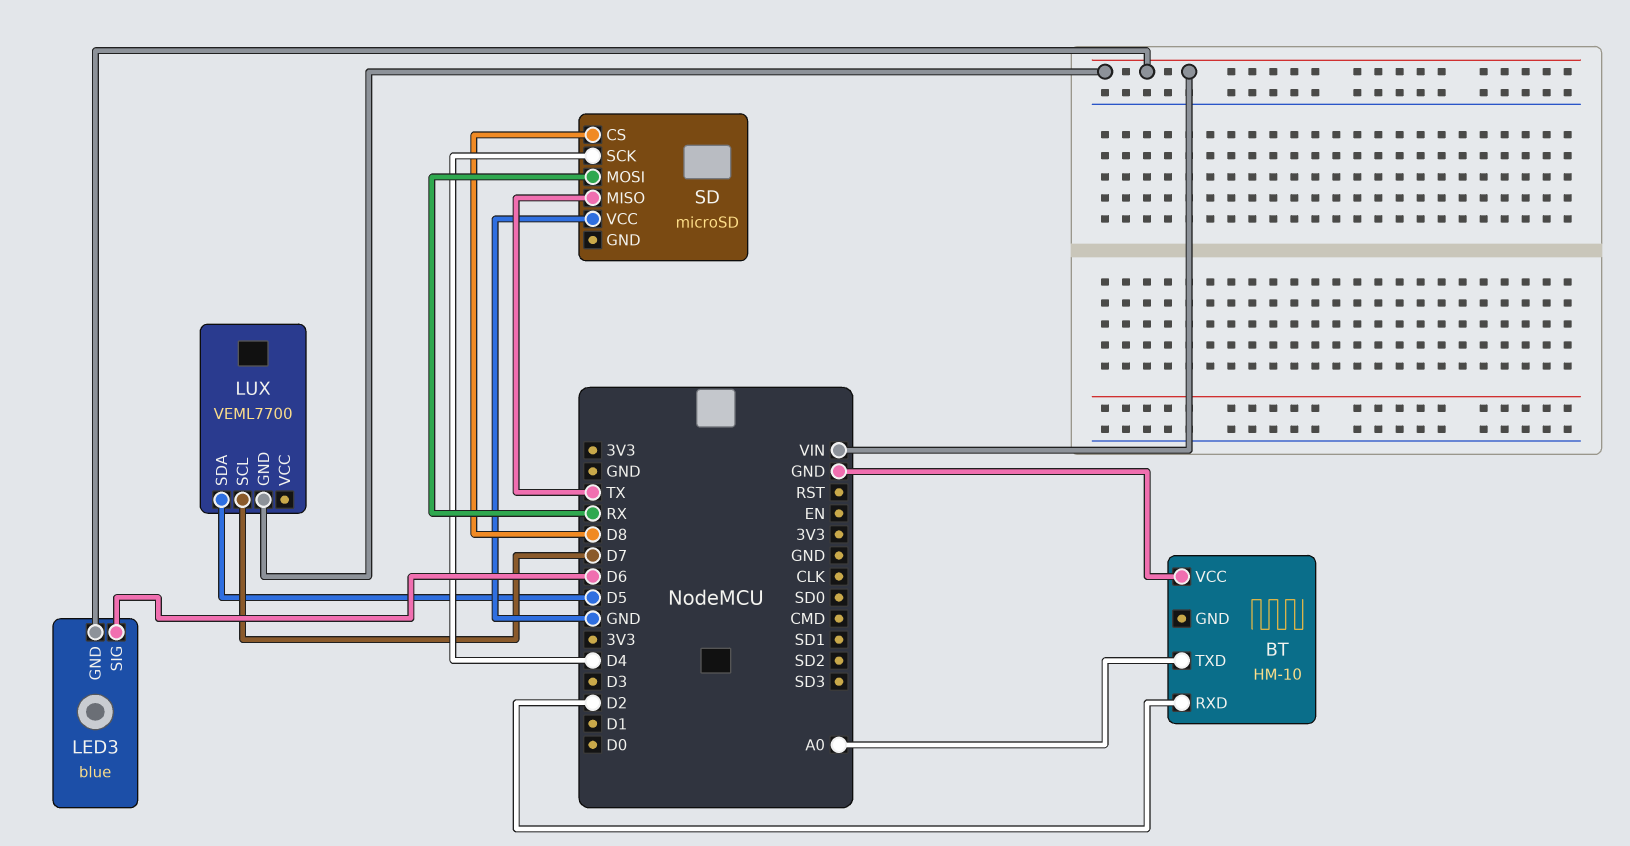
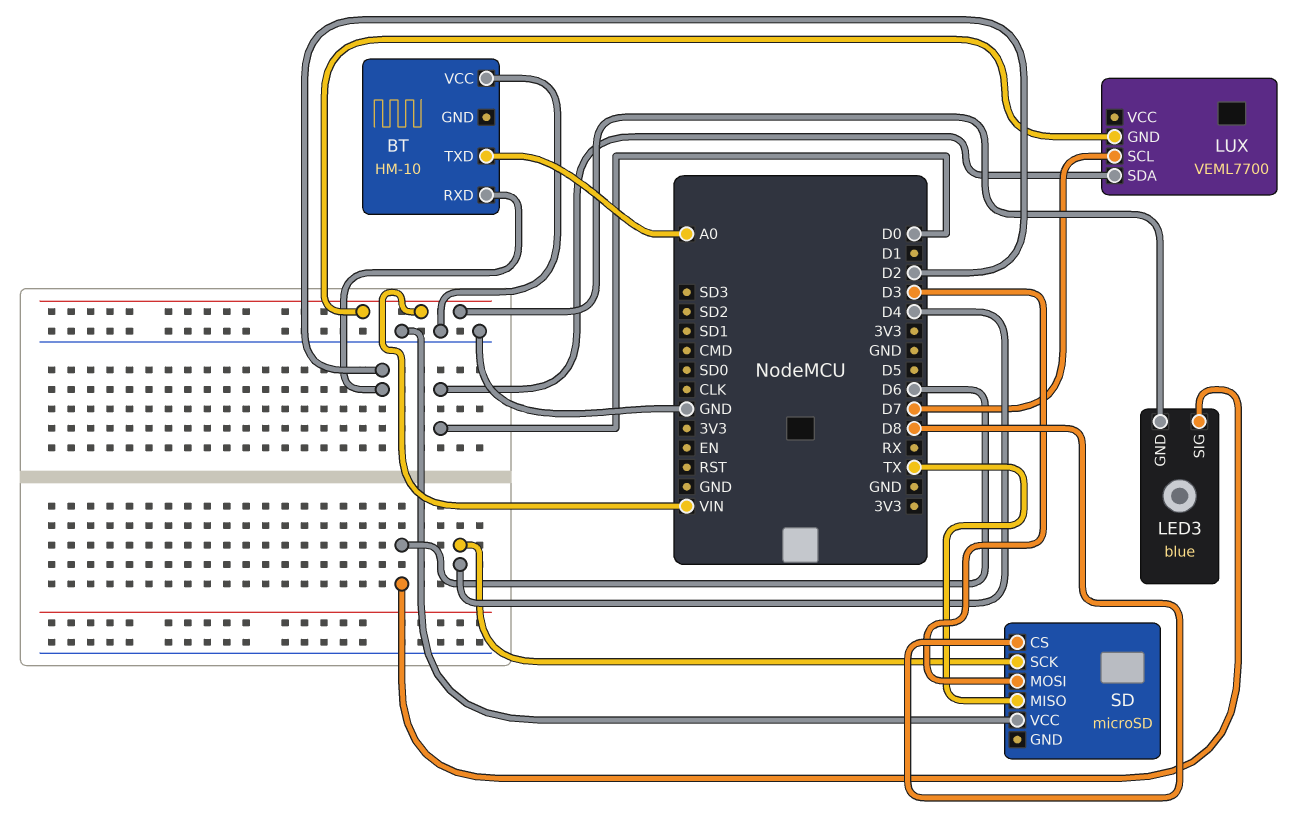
LUX pin SDA: D5 -> D0
SD pin MOSI: RX -> D3

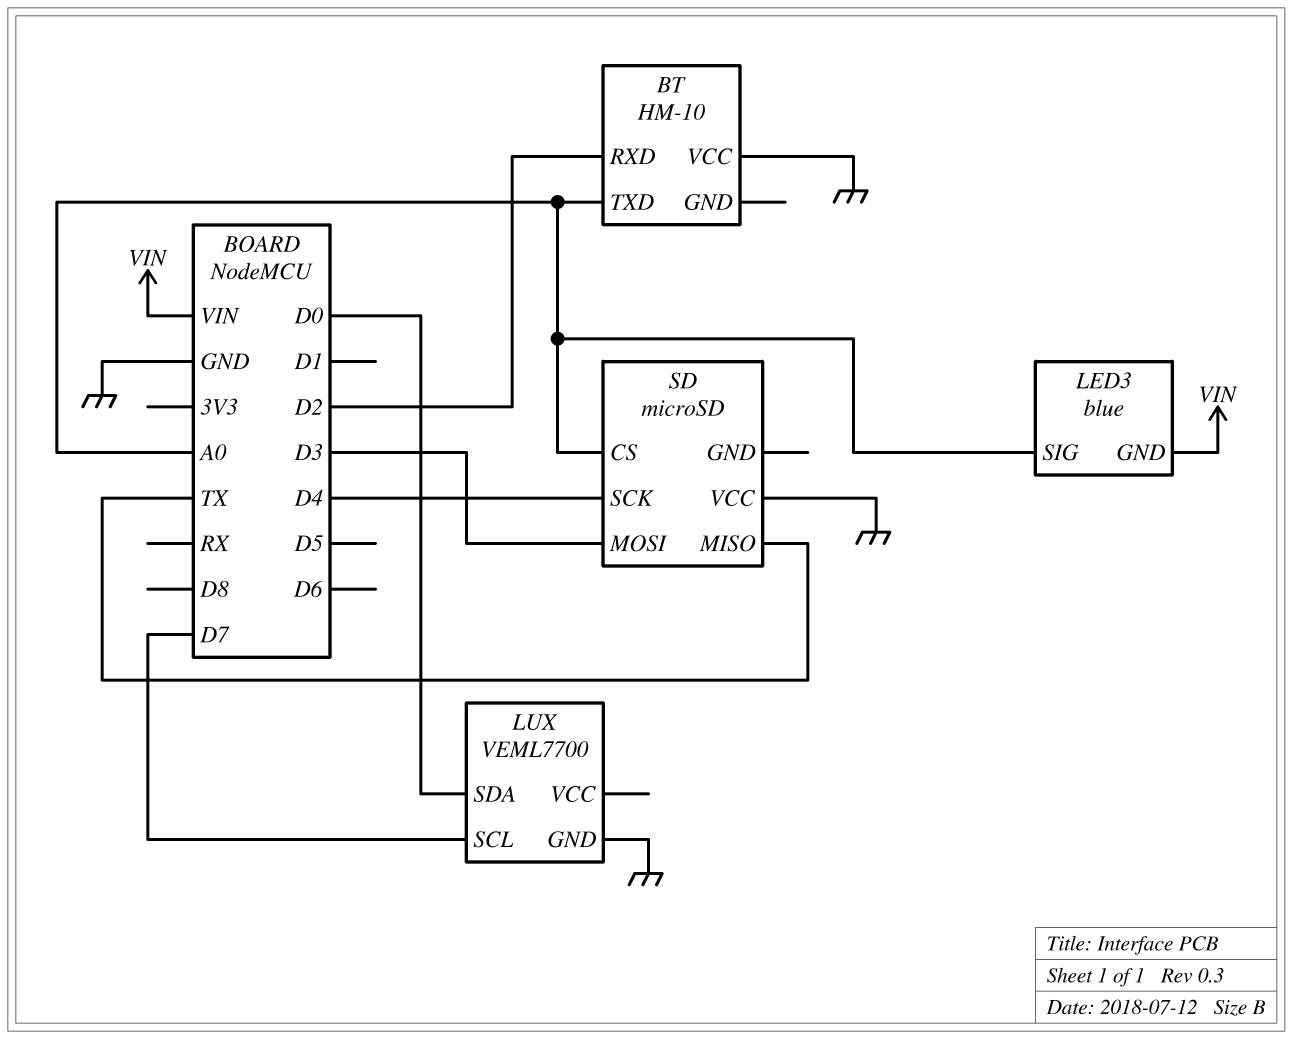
LED3 pin SIG: D6 -> A0
LUX pin GND: VIN -> GND
SD pin CS: D8 -> A0

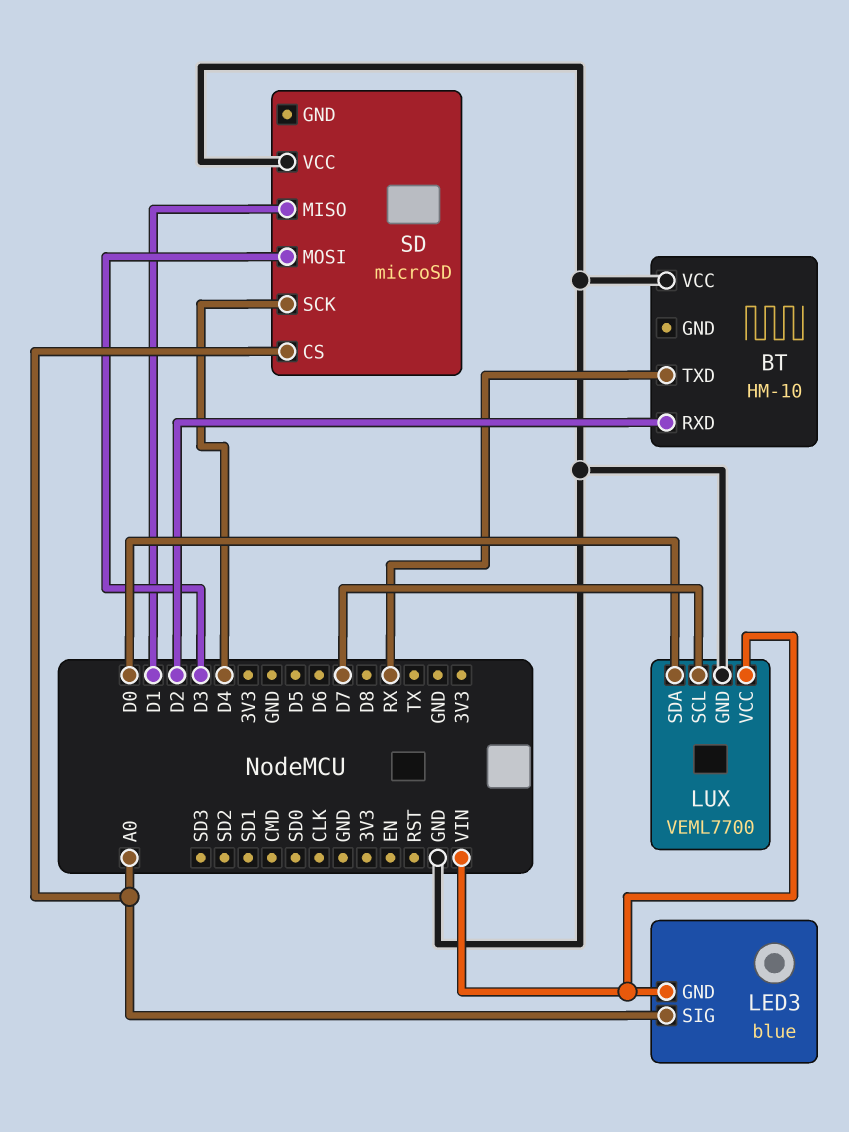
BT pin TXD: A0 -> RX
LUX pin VCC: none -> VIN
SD pin MISO: TX -> D1

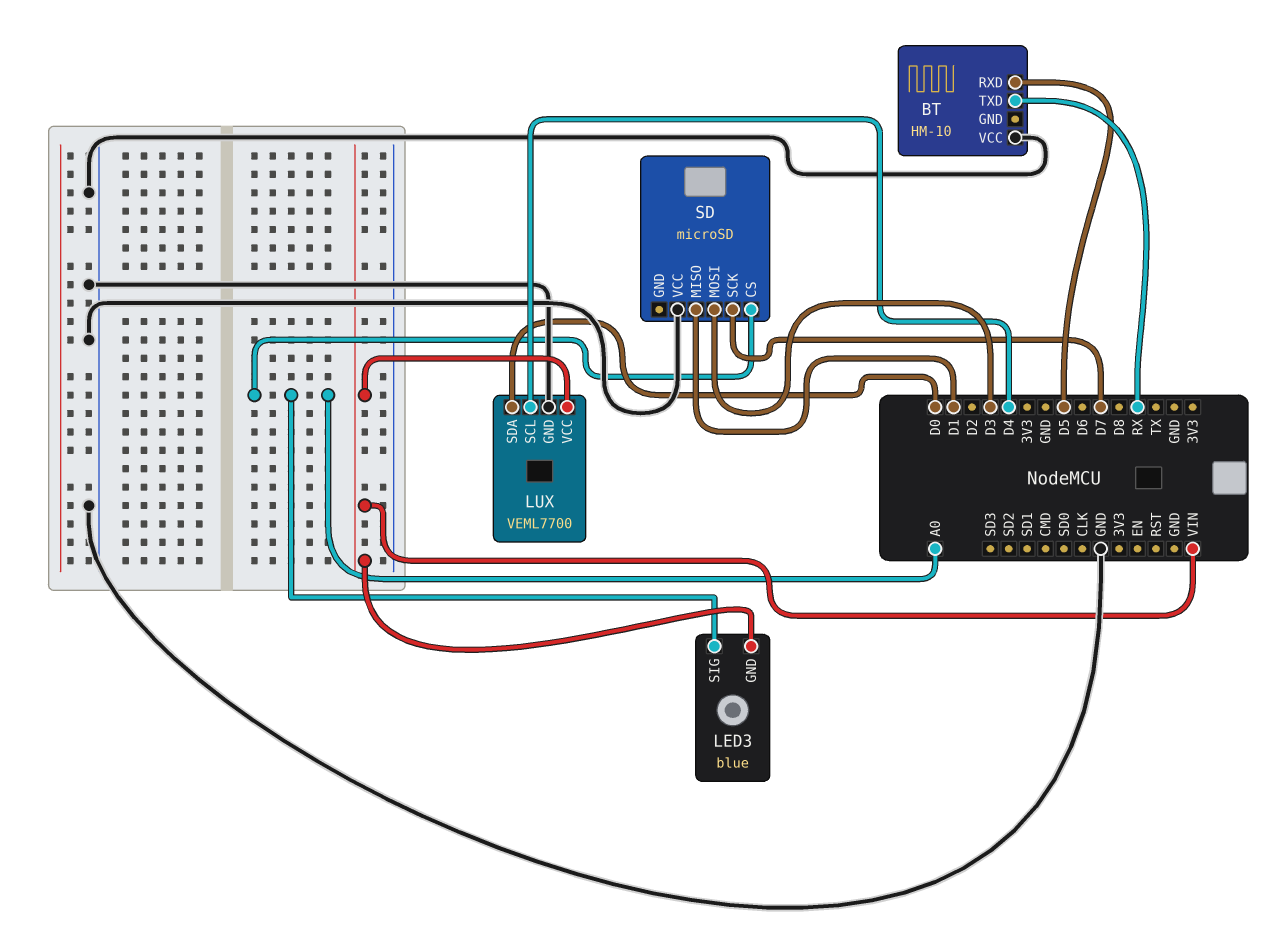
BT pin RXD: D2 -> D5
LUX pin SCL: D7 -> D4
SD pin SCK: D4 -> D7

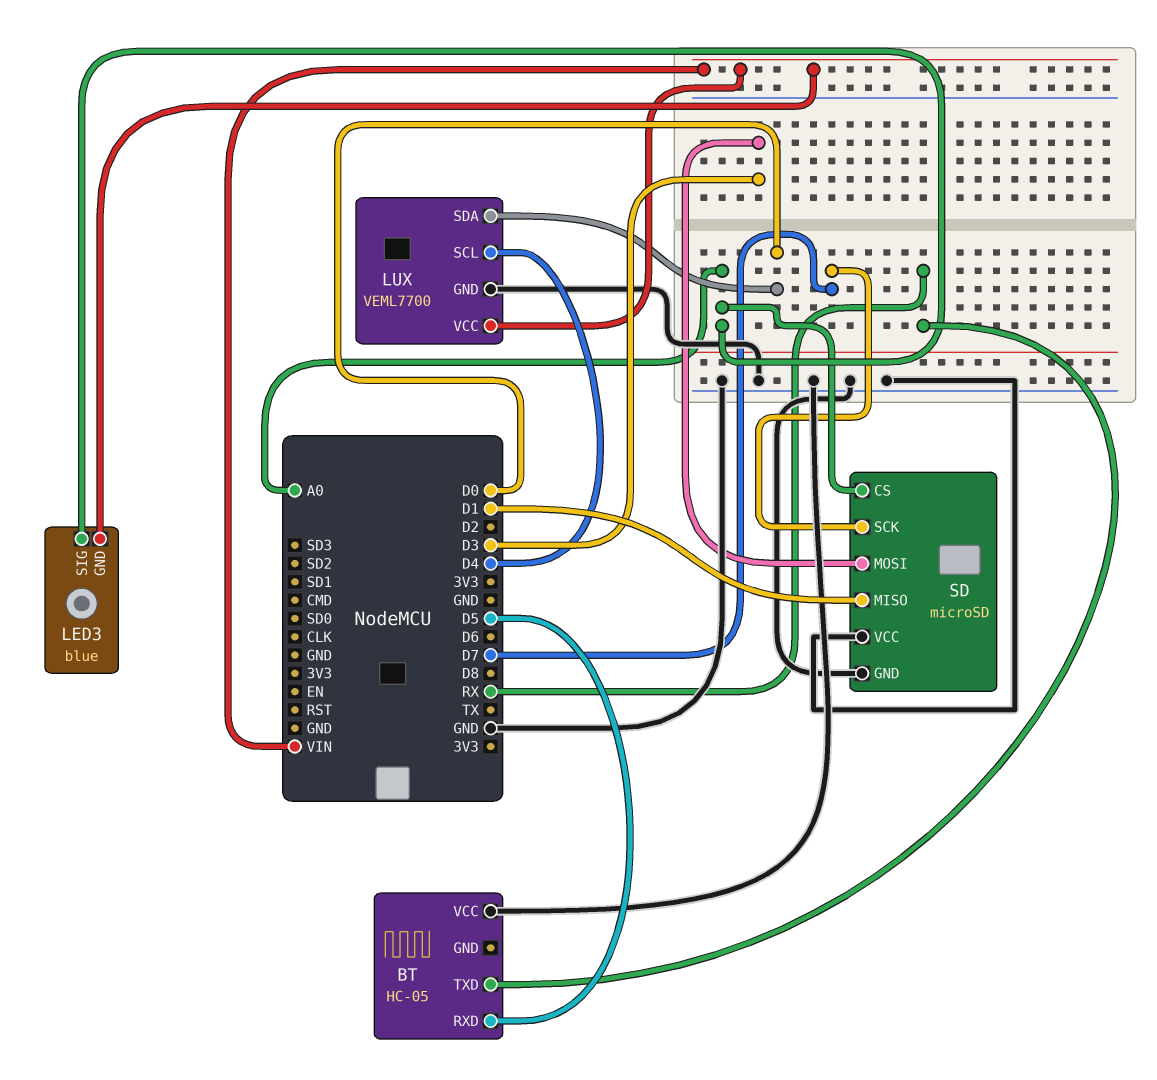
BT: HM-10 -> HC-05
SD pin GND: none -> GND

